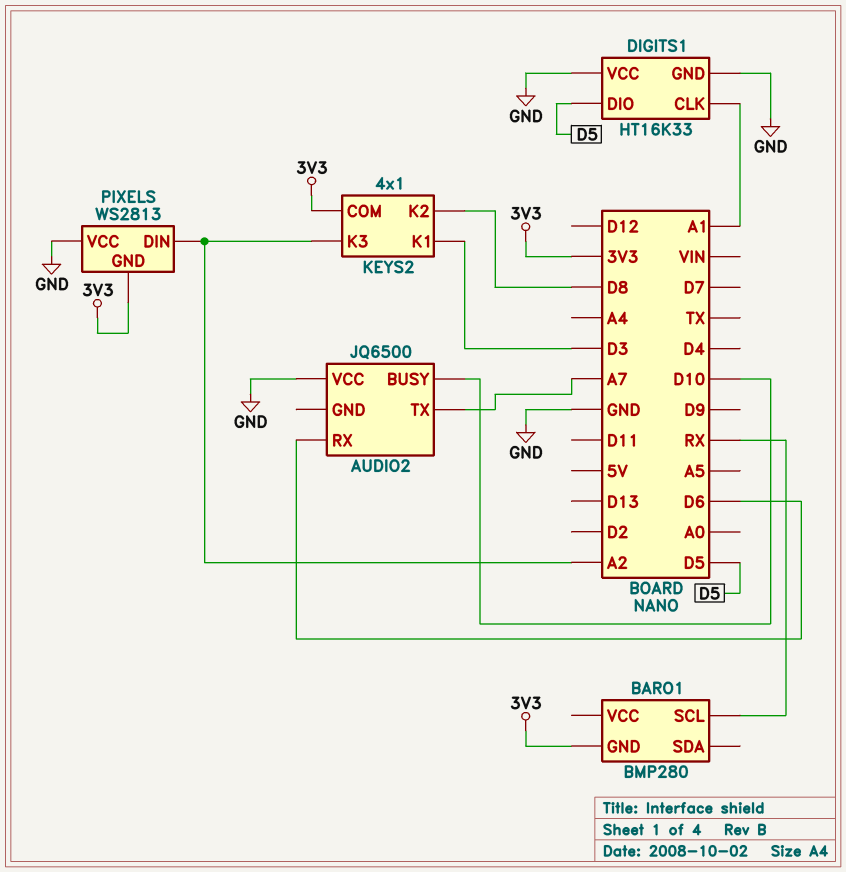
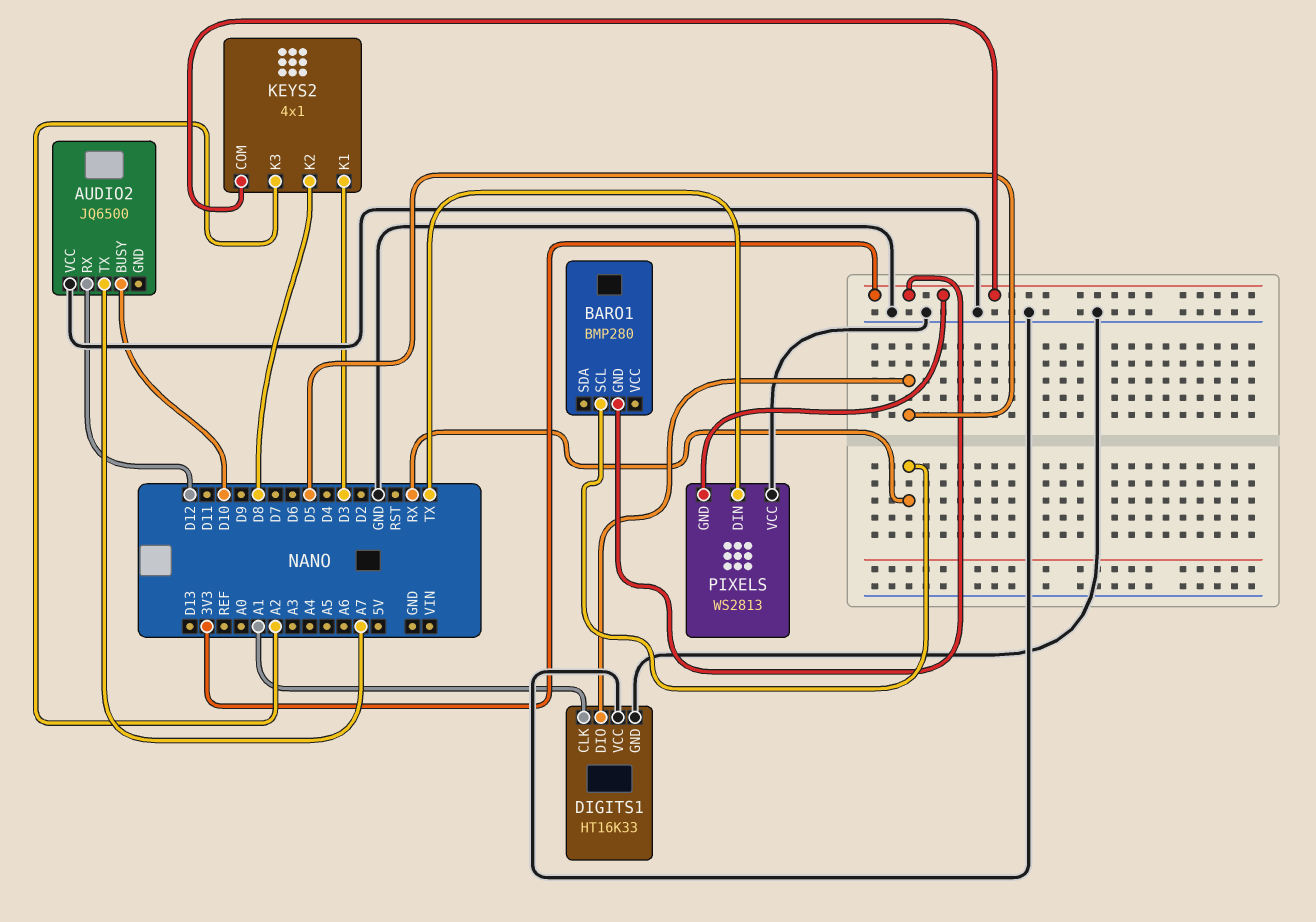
AUDIO2 pin RX: D6 -> D12
PIXELS pin DIN: A2 -> TX

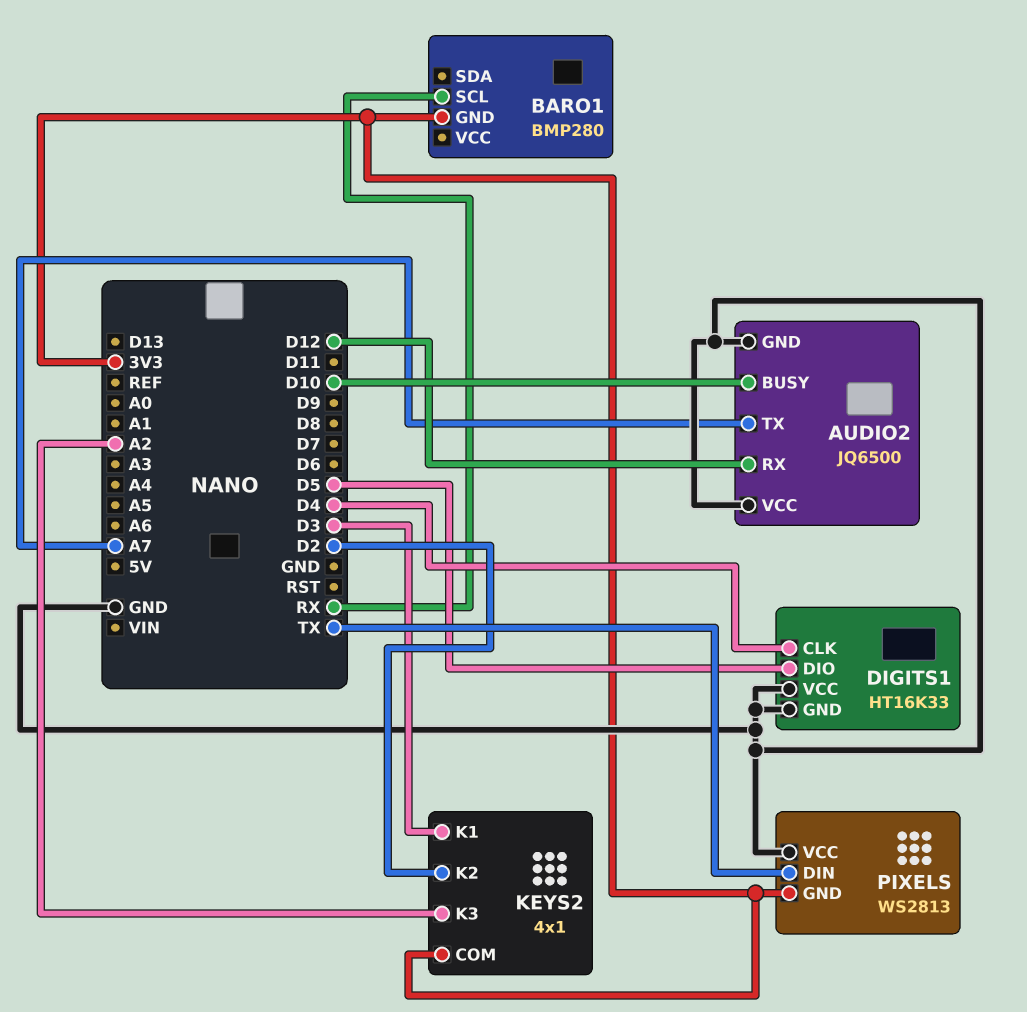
AUDIO2 pin GND: none -> GND
DIGITS1 pin CLK: A1 -> D4
KEYS2 pin K2: D8 -> D2

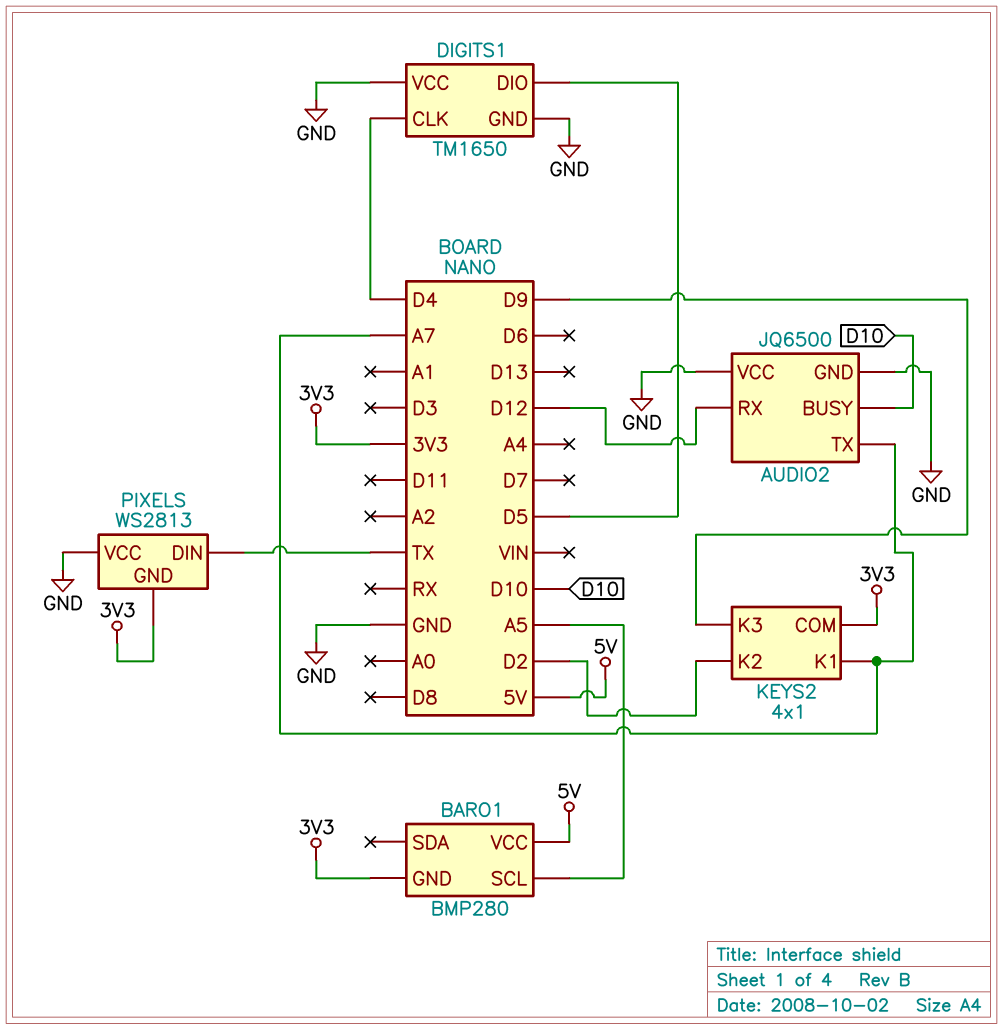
BARO1 pin SCL: RX -> A5
BARO1 pin VCC: none -> 5V
DIGITS1: HT16K33 -> TM1650
KEYS2 pin K1: D3 -> A7
KEYS2 pin K3: A2 -> D9

